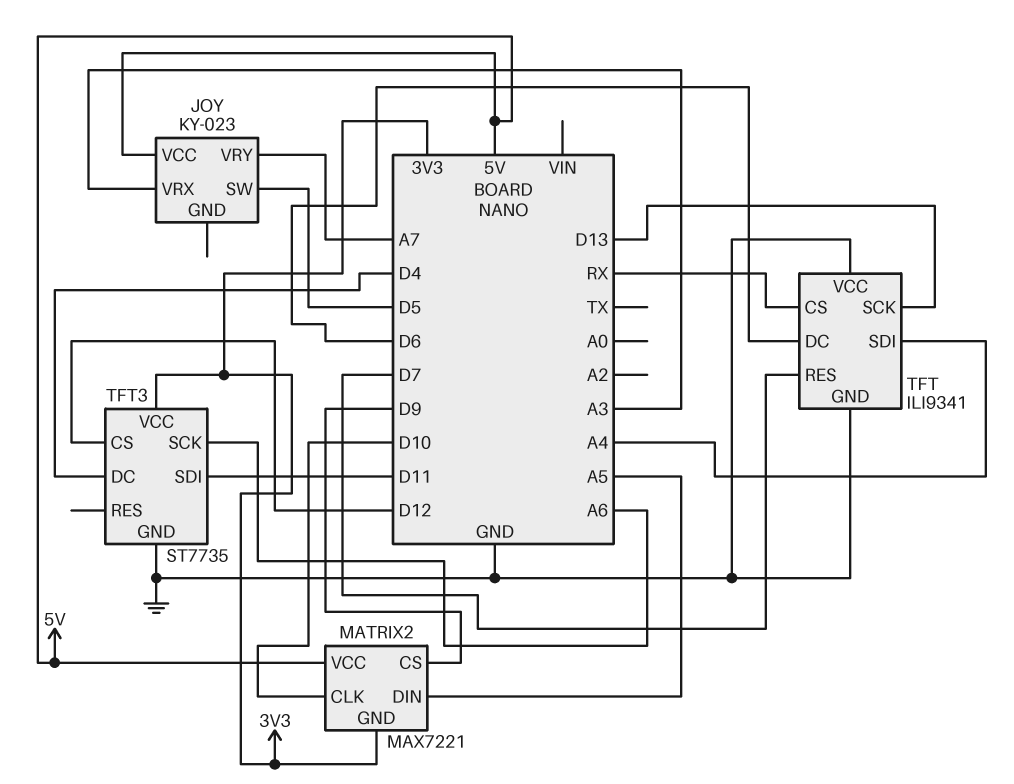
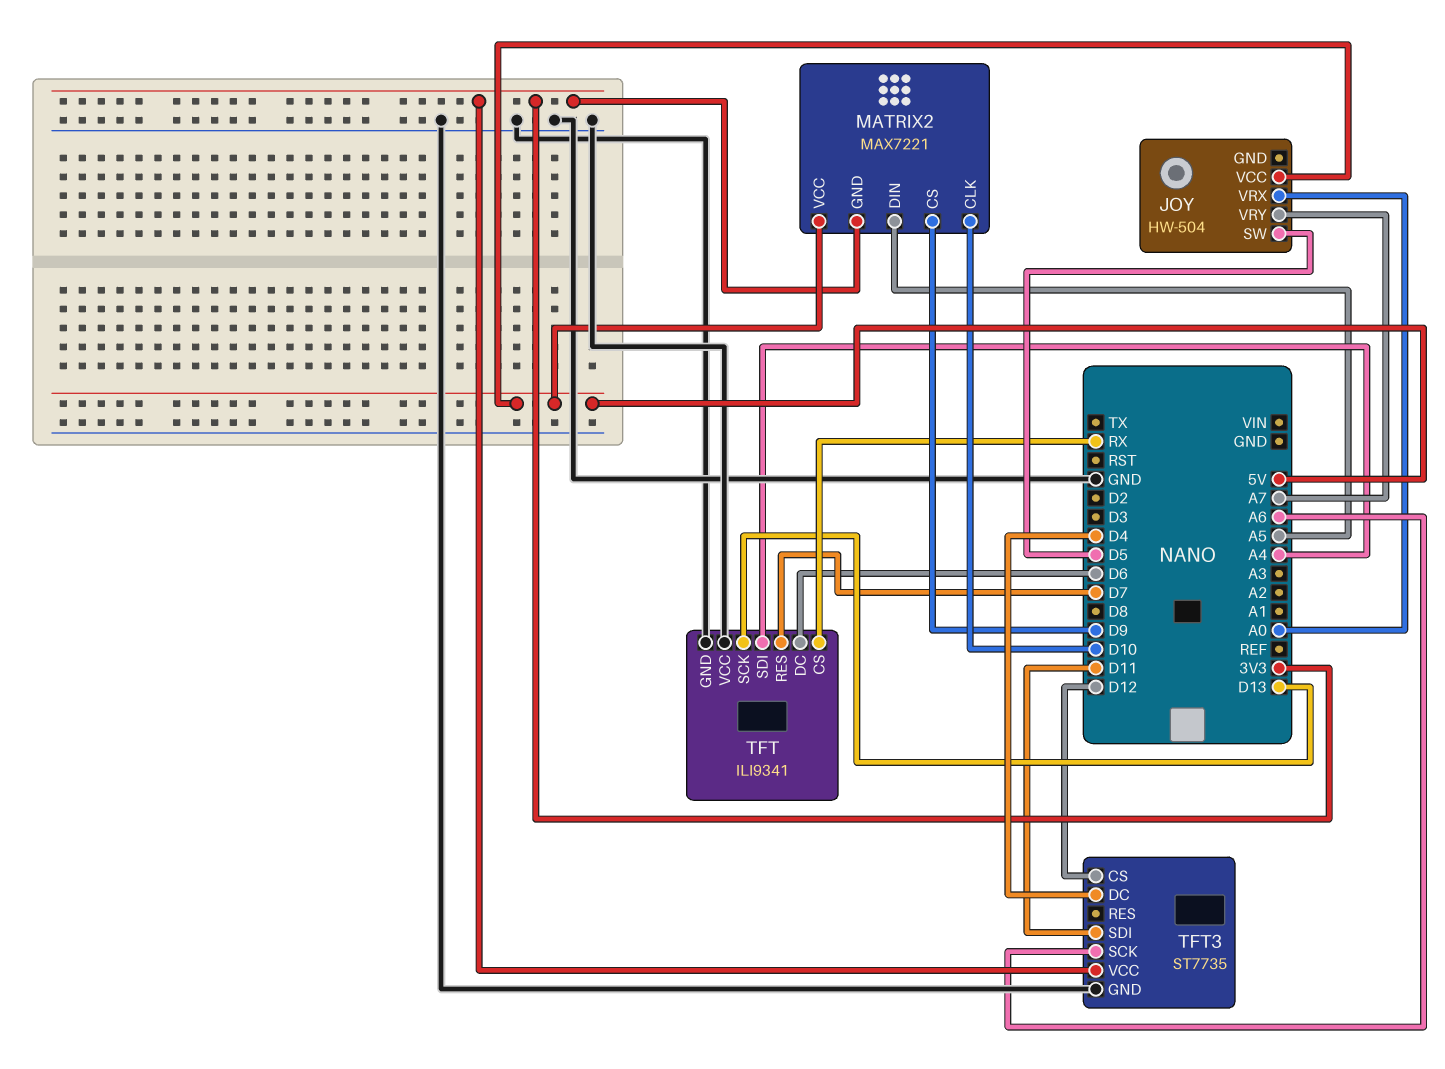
JOY: KY-023 -> HW-504
JOY pin VRX: A3 -> A0

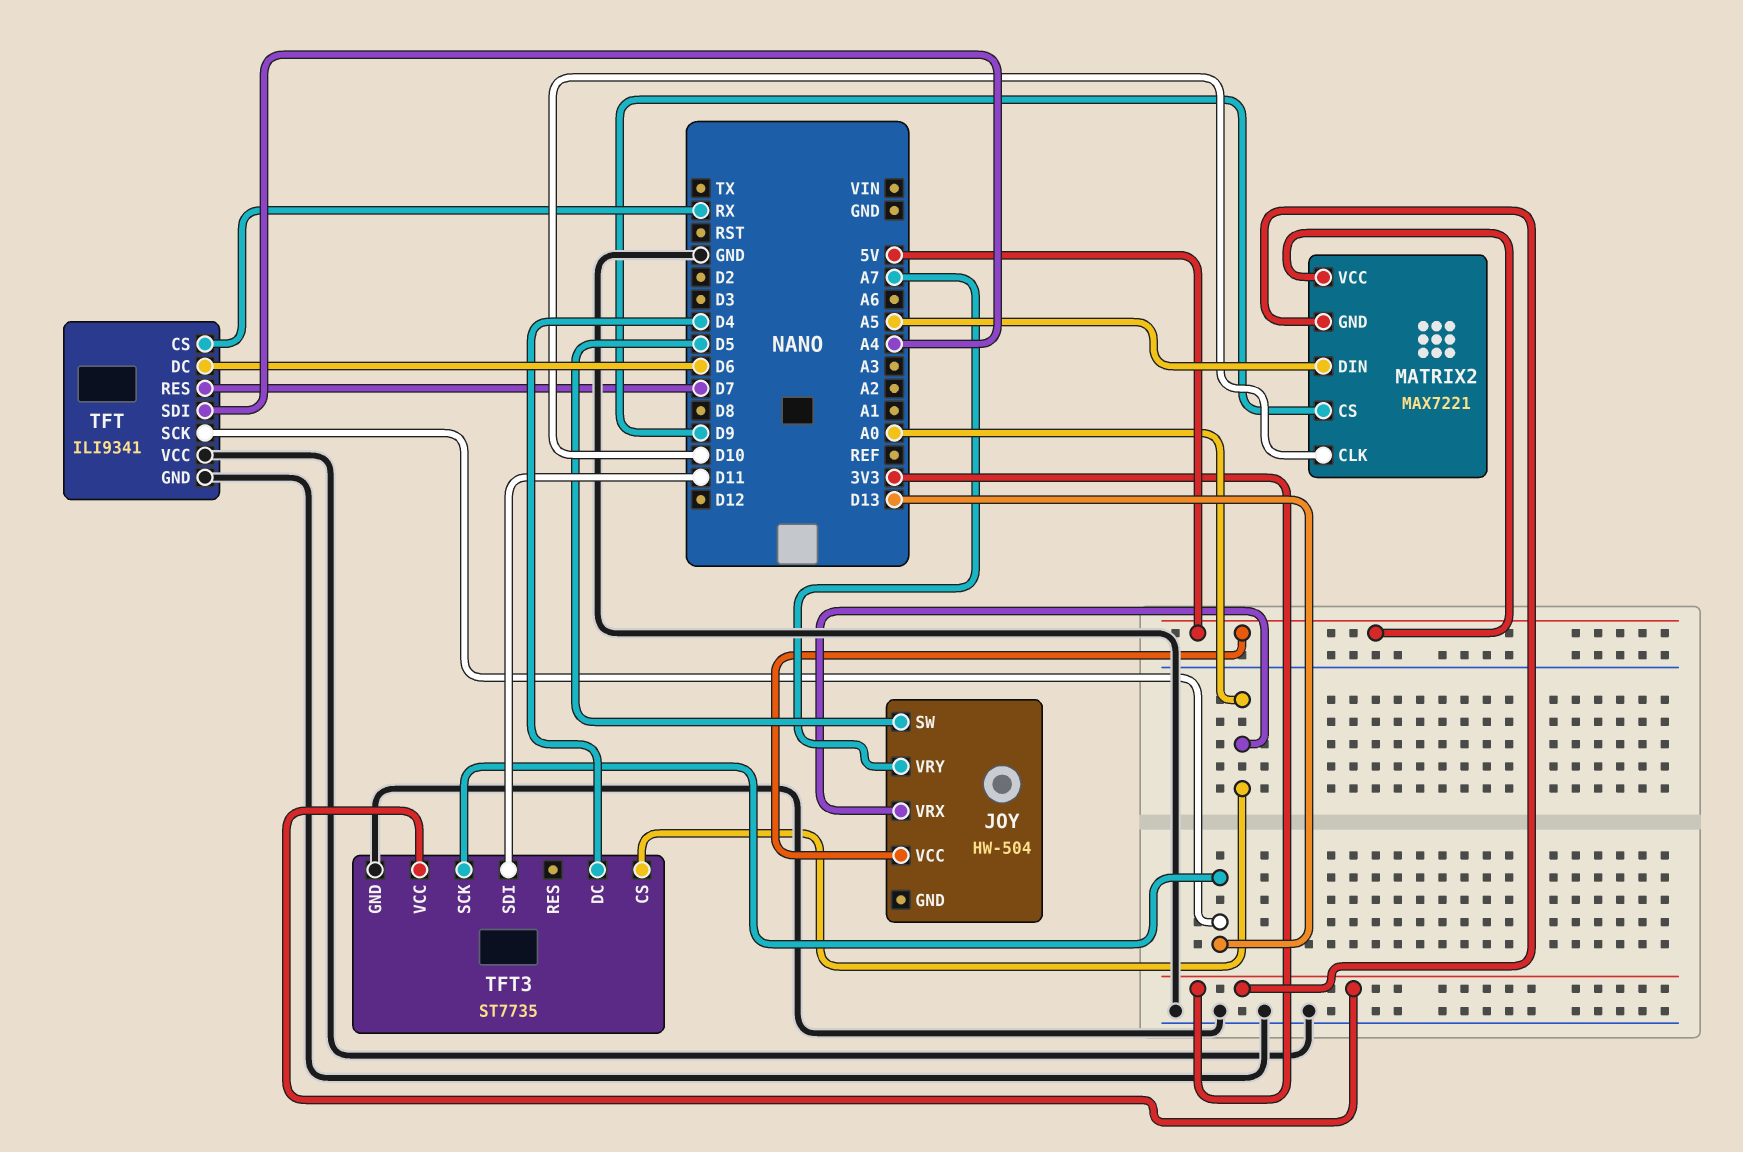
TFT3 pin CS: D12 -> A0
TFT3 pin SCK: A6 -> D13

